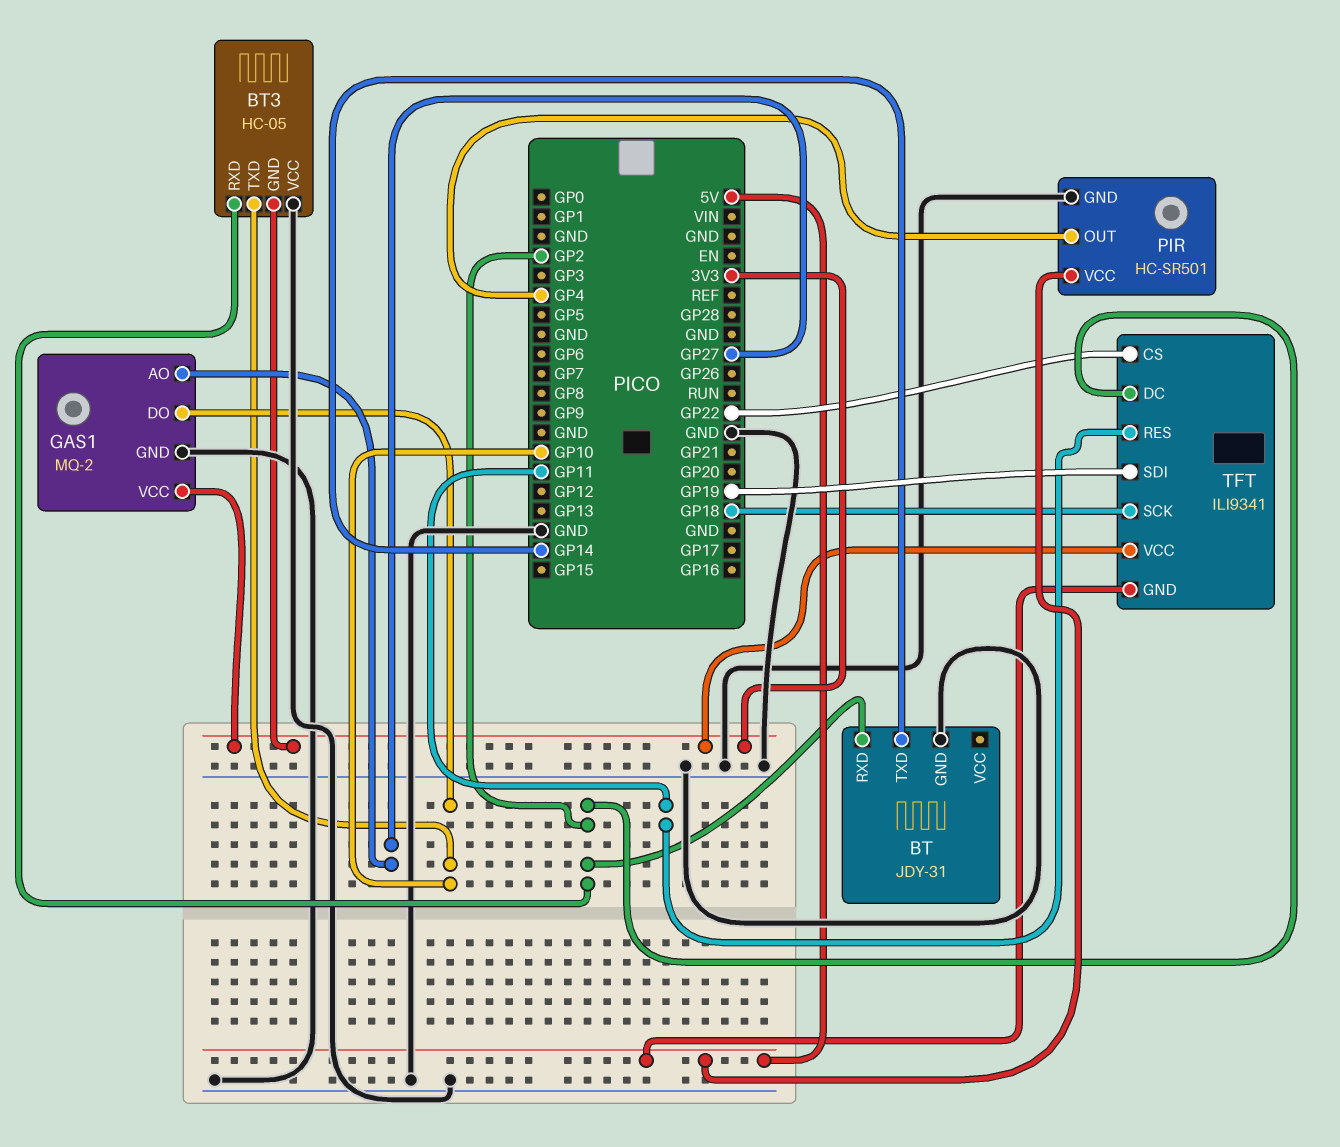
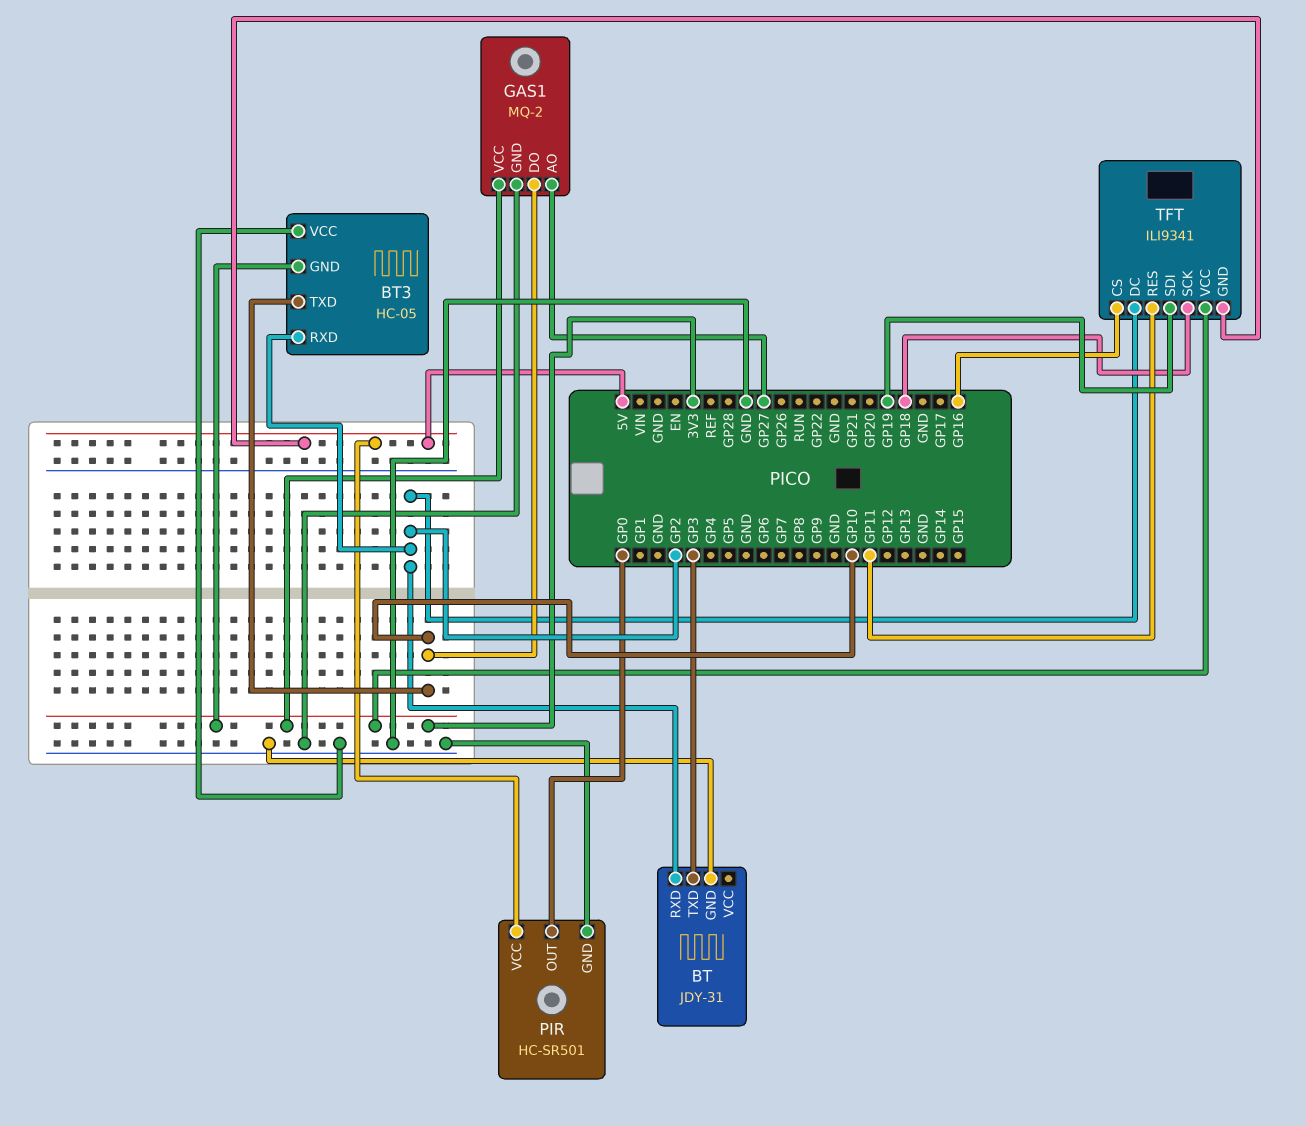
BT pin TXD: GP14 -> GP3
PIR pin OUT: GP4 -> GP0
TFT pin CS: GP22 -> GP16

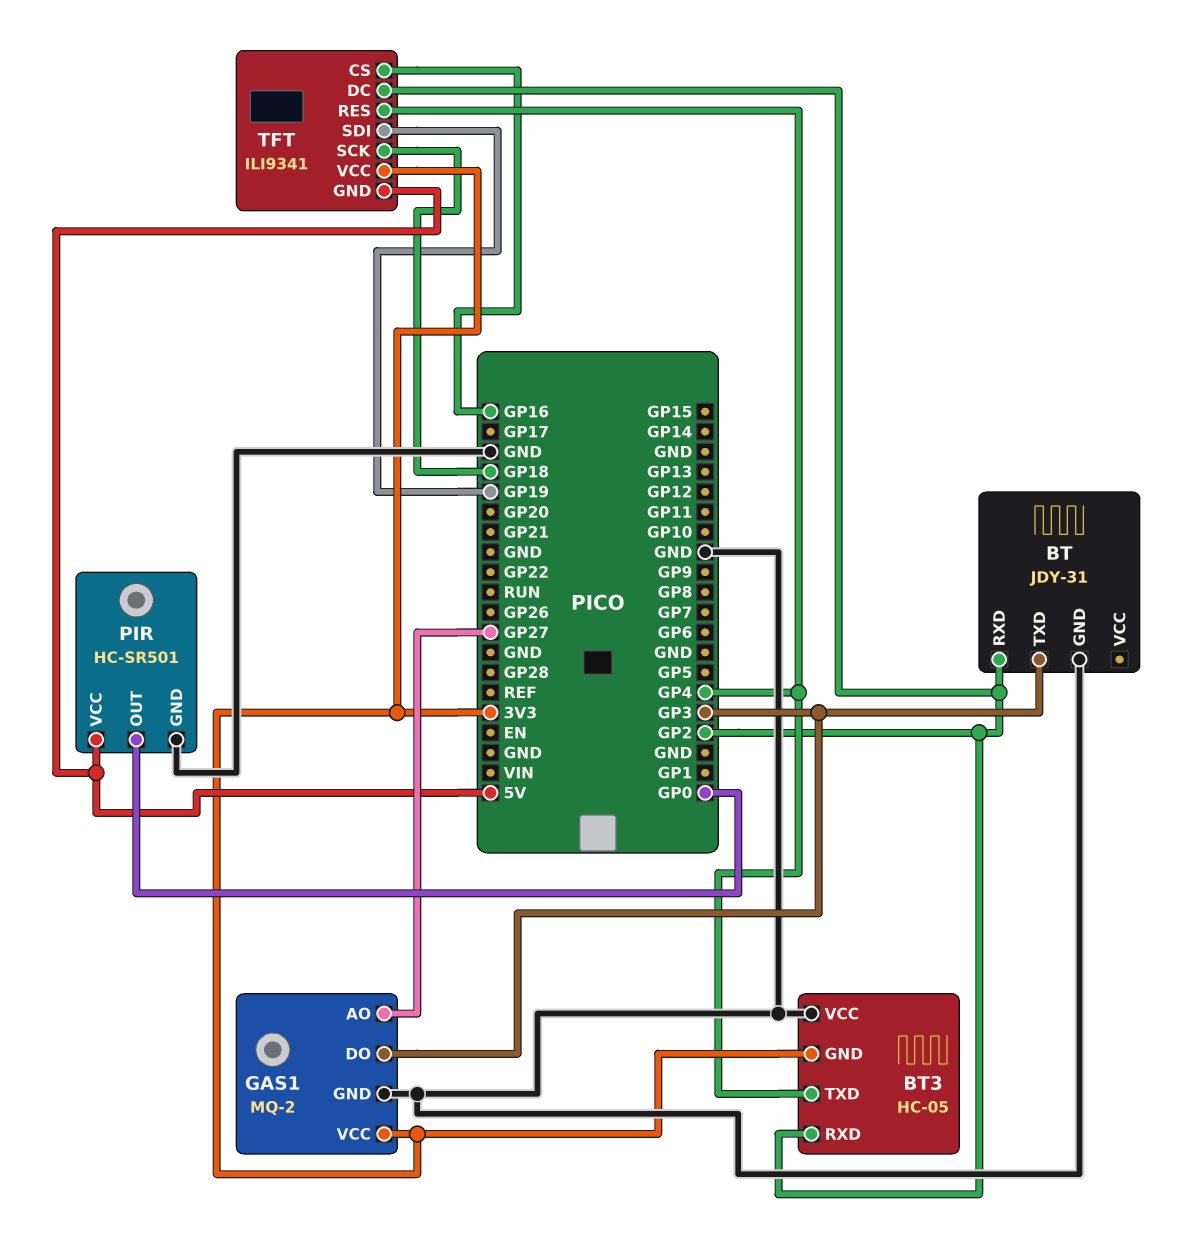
BT3 pin TXD: GP10 -> GP4
GAS1 pin DO: GP10 -> GP3
TFT pin RES: GP11 -> GP4

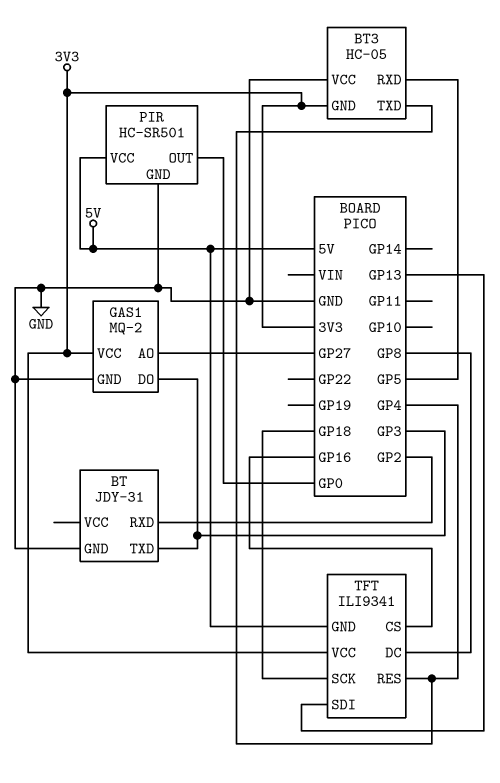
BT3 pin RXD: GP2 -> GP5
TFT pin DC: GP2 -> GP8
TFT pin SDI: GP19 -> GP13

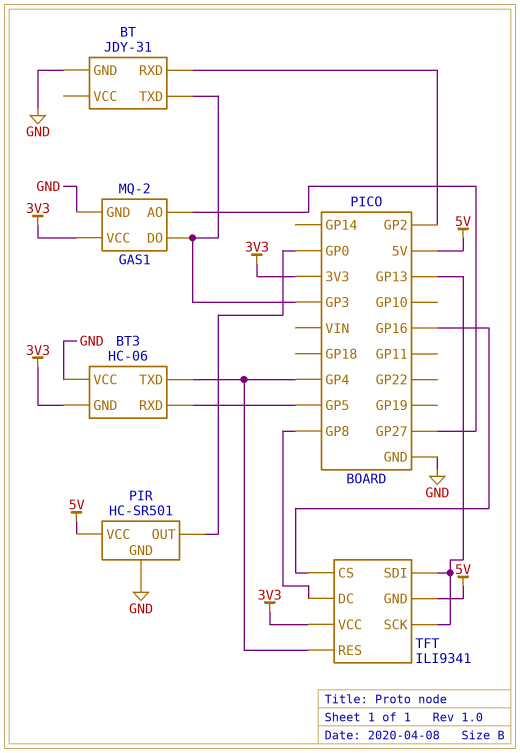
BT3: HC-05 -> HC-06
TFT pin SCK: GP18 -> GP13

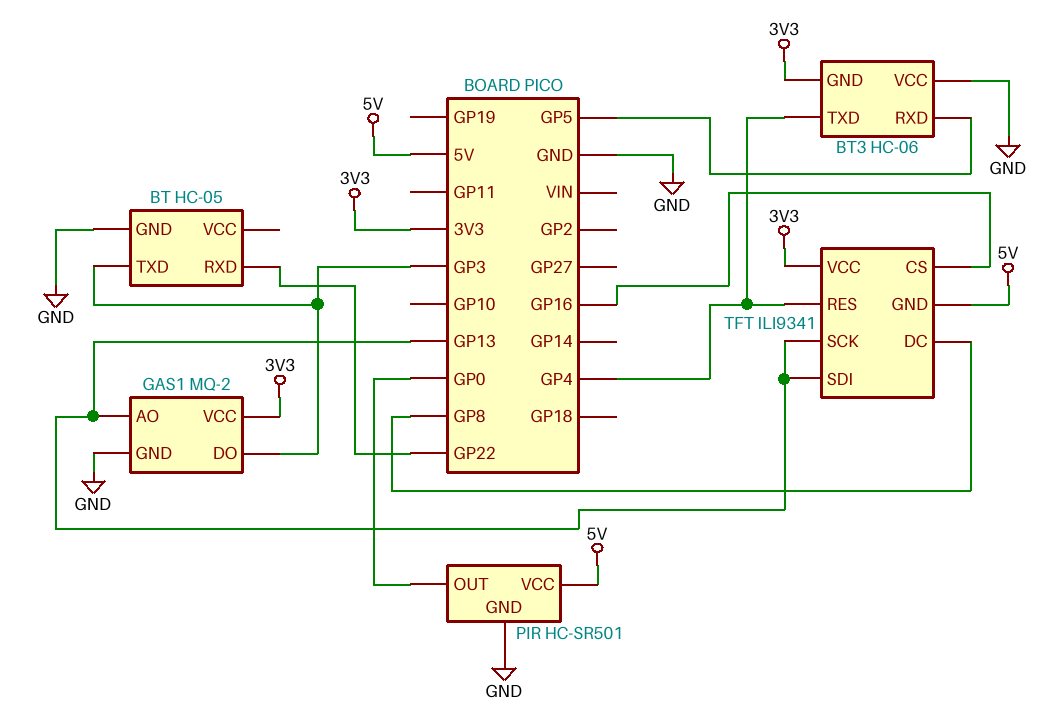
BT: JDY-31 -> HC-05
BT pin RXD: GP2 -> GP22
GAS1 pin AO: GP27 -> GP13

